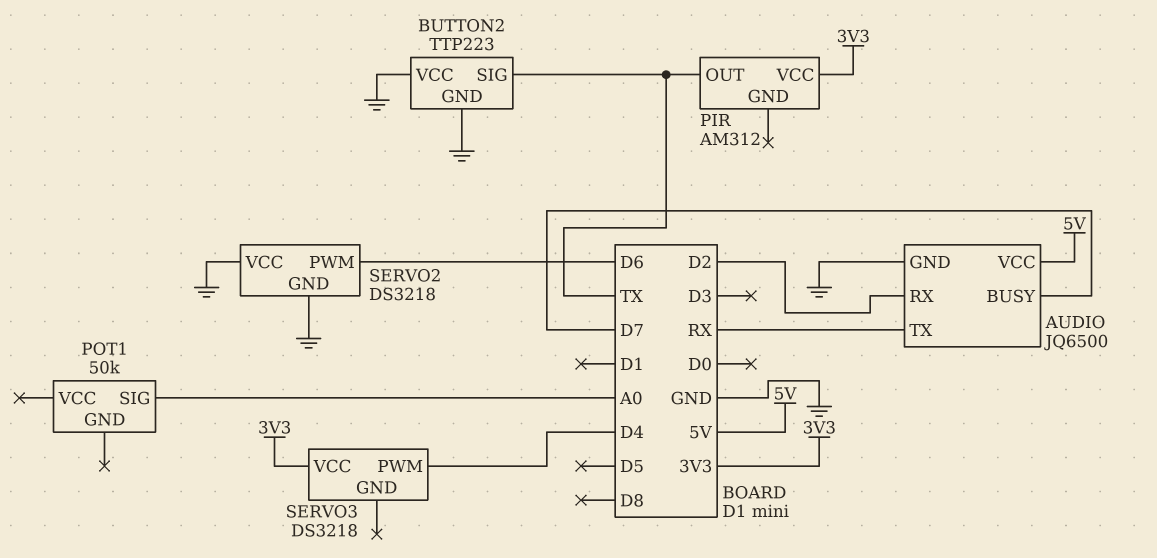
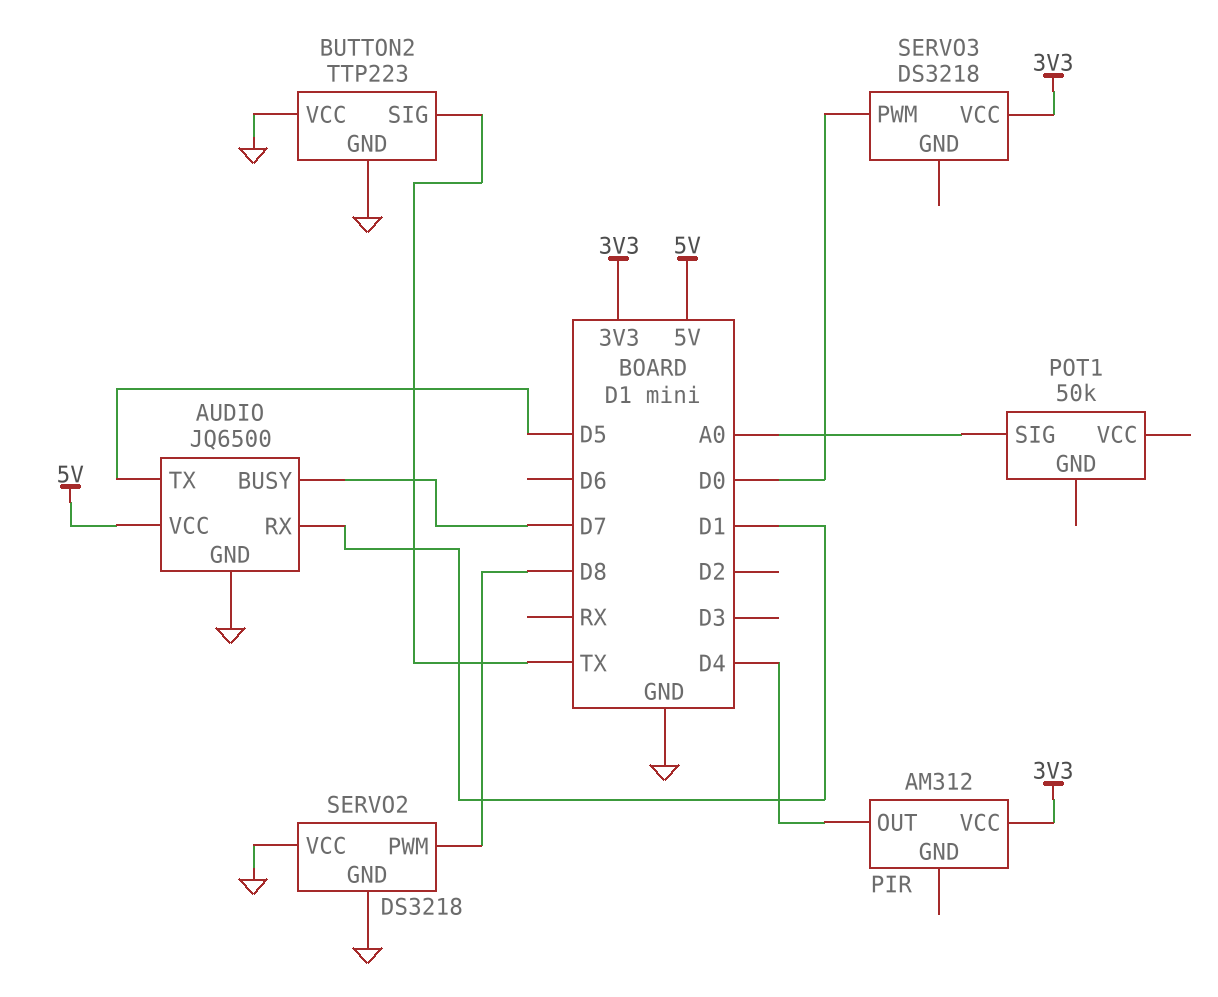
AUDIO pin RX: D2 -> D1
AUDIO pin TX: RX -> D5
PIR pin OUT: TX -> D4
SERVO2 pin PWM: D6 -> D8
SERVO3 pin PWM: D4 -> D0

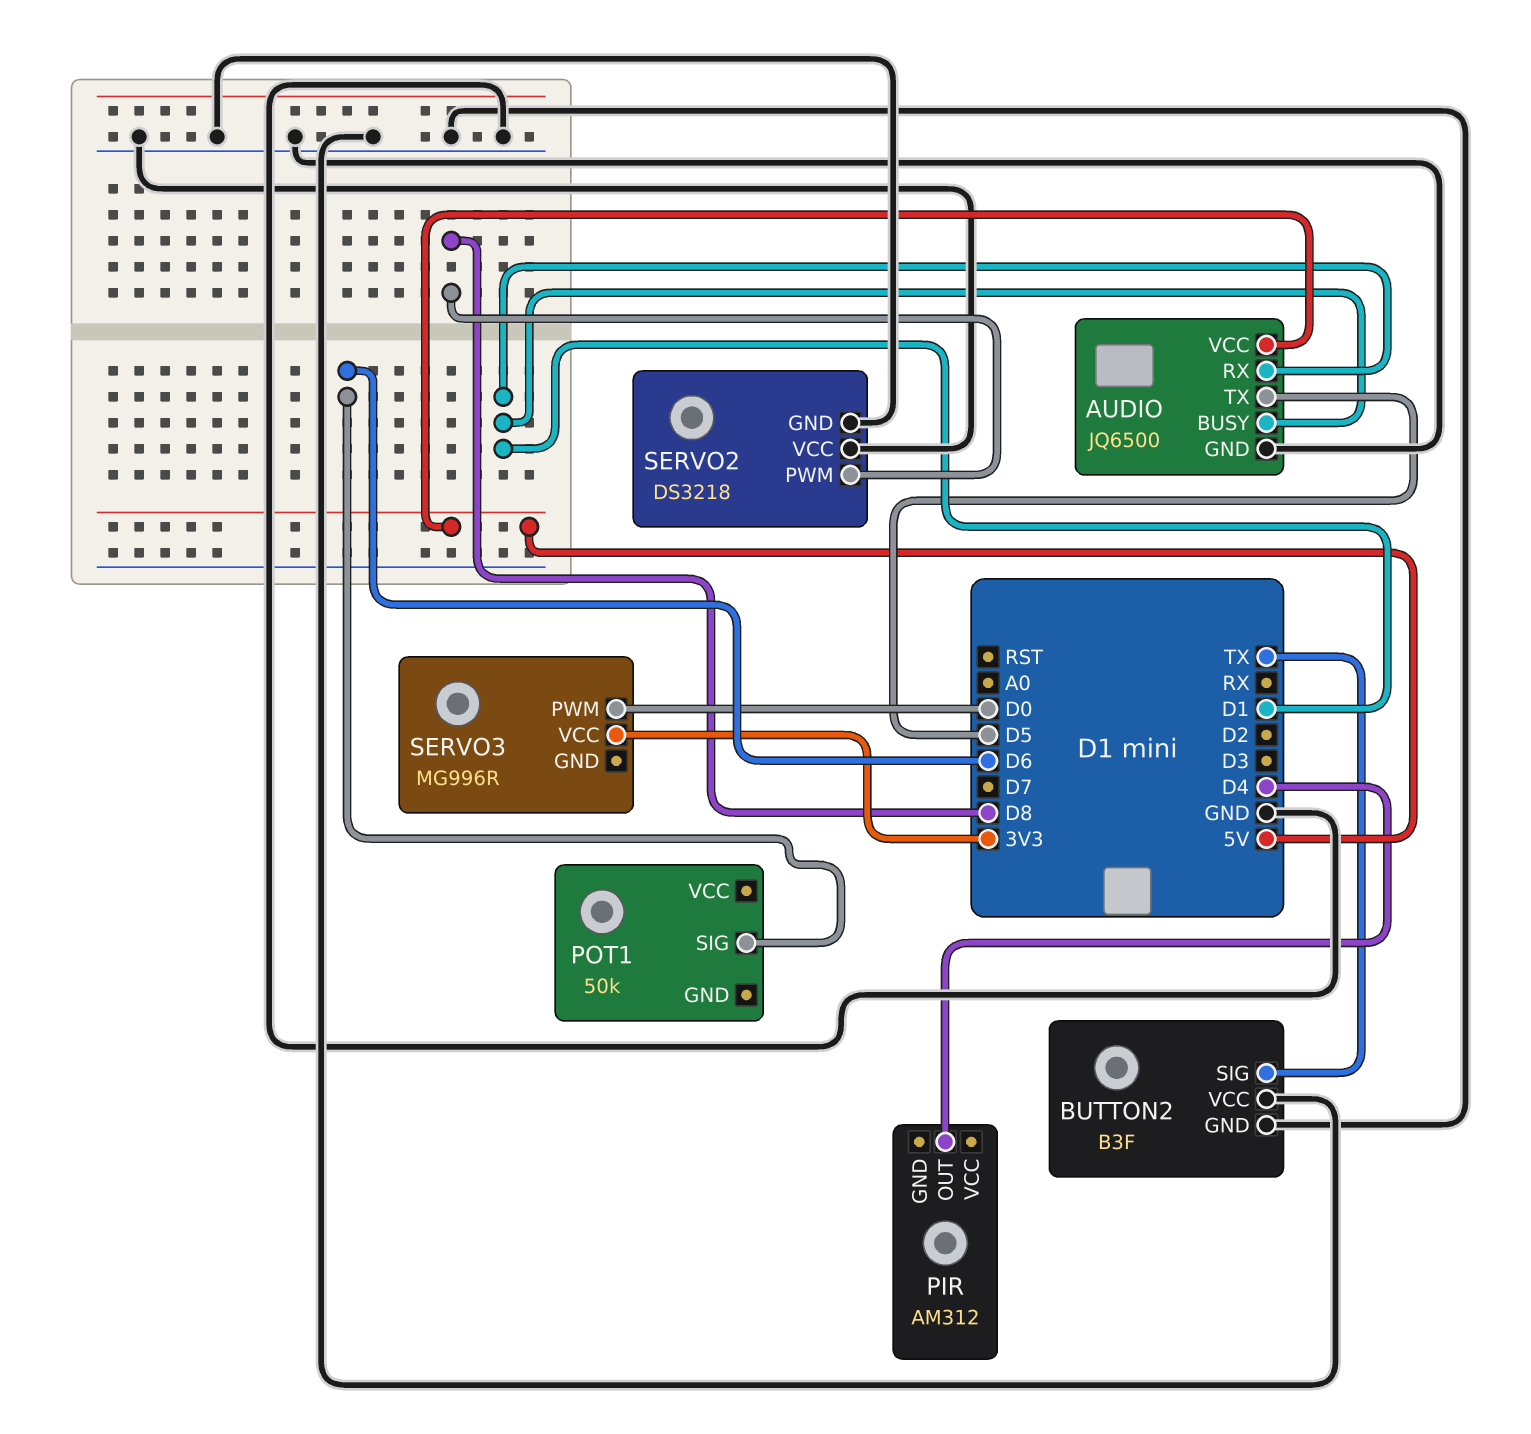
AUDIO pin BUSY: D7 -> D1
BUTTON2: TTP223 -> B3F
PIR pin VCC: 3V3 -> none
POT1 pin SIG: A0 -> D6
SERVO3: DS3218 -> MG996R

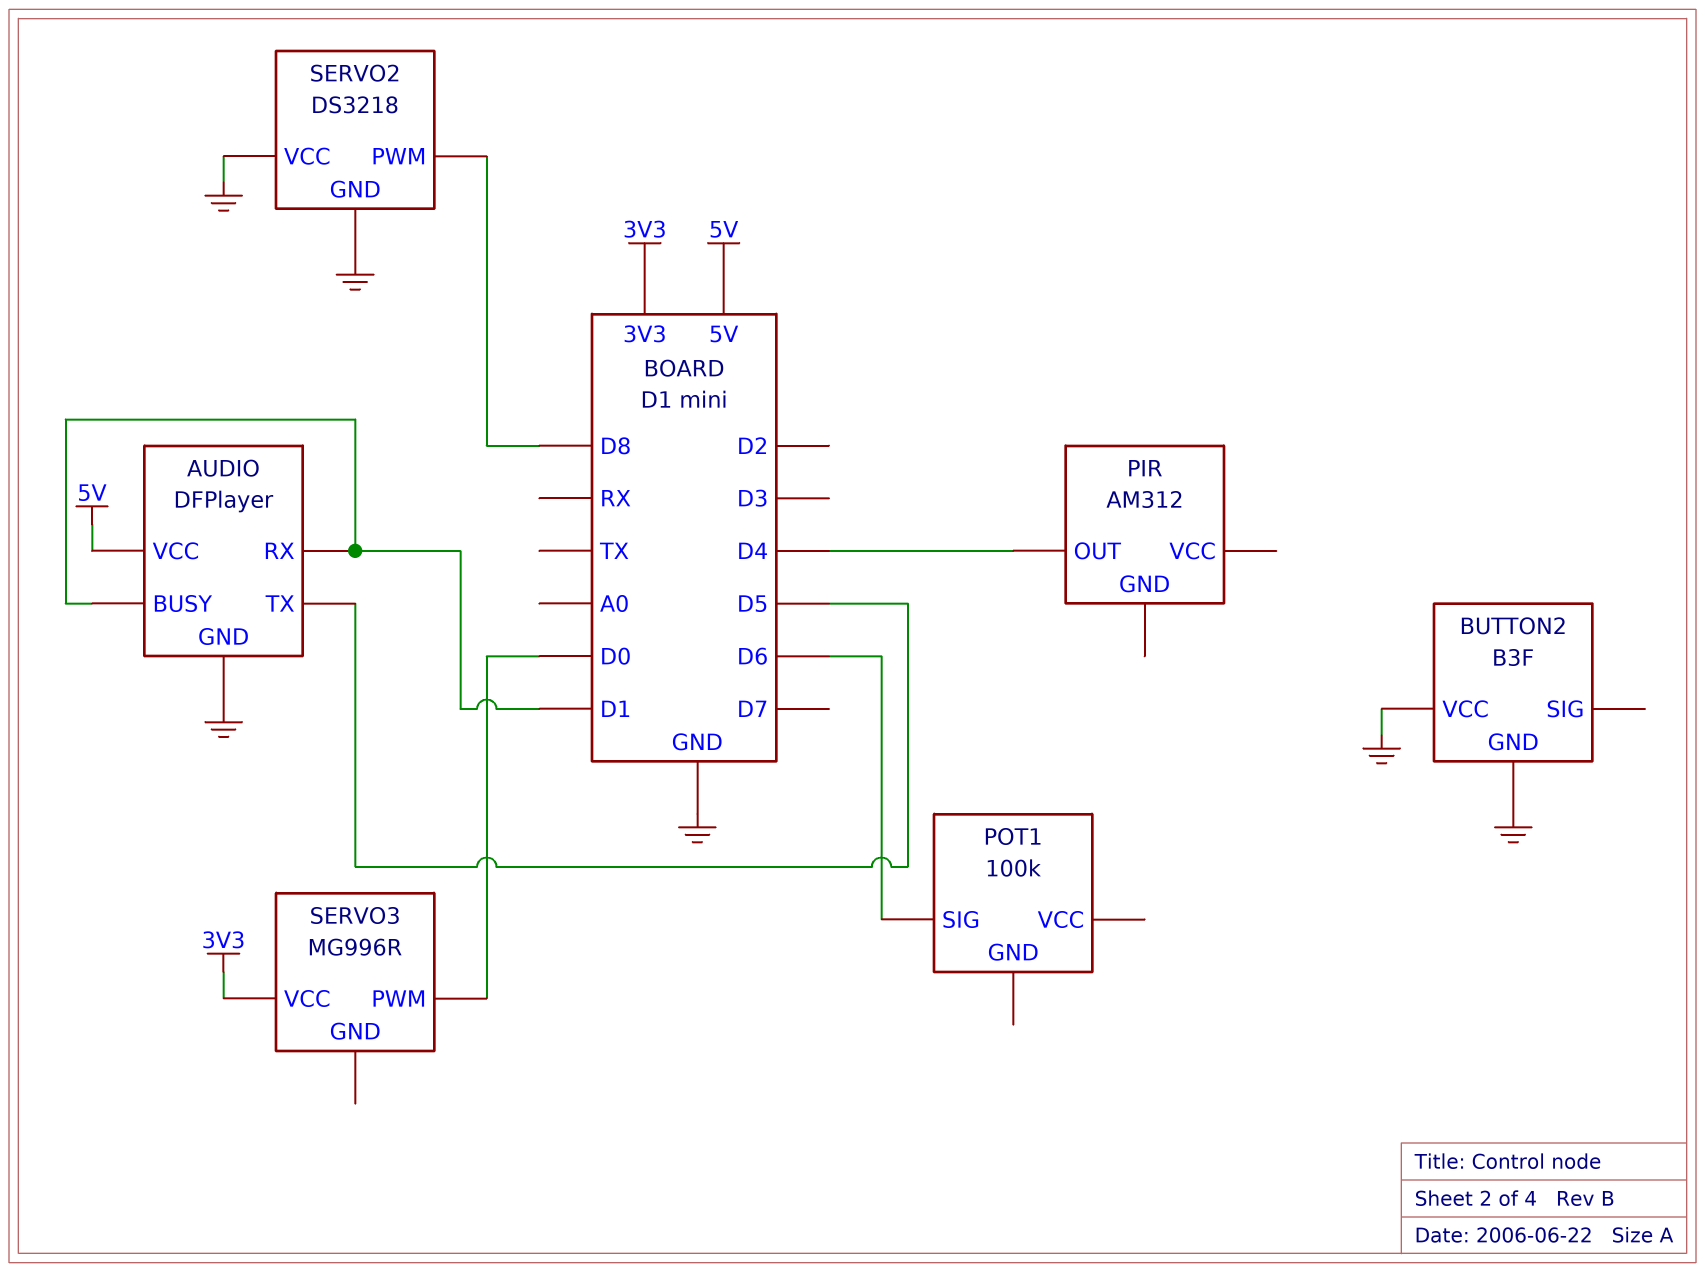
AUDIO: JQ6500 -> DFPlayer
BUTTON2 pin SIG: TX -> none
POT1: 50k -> 100k

